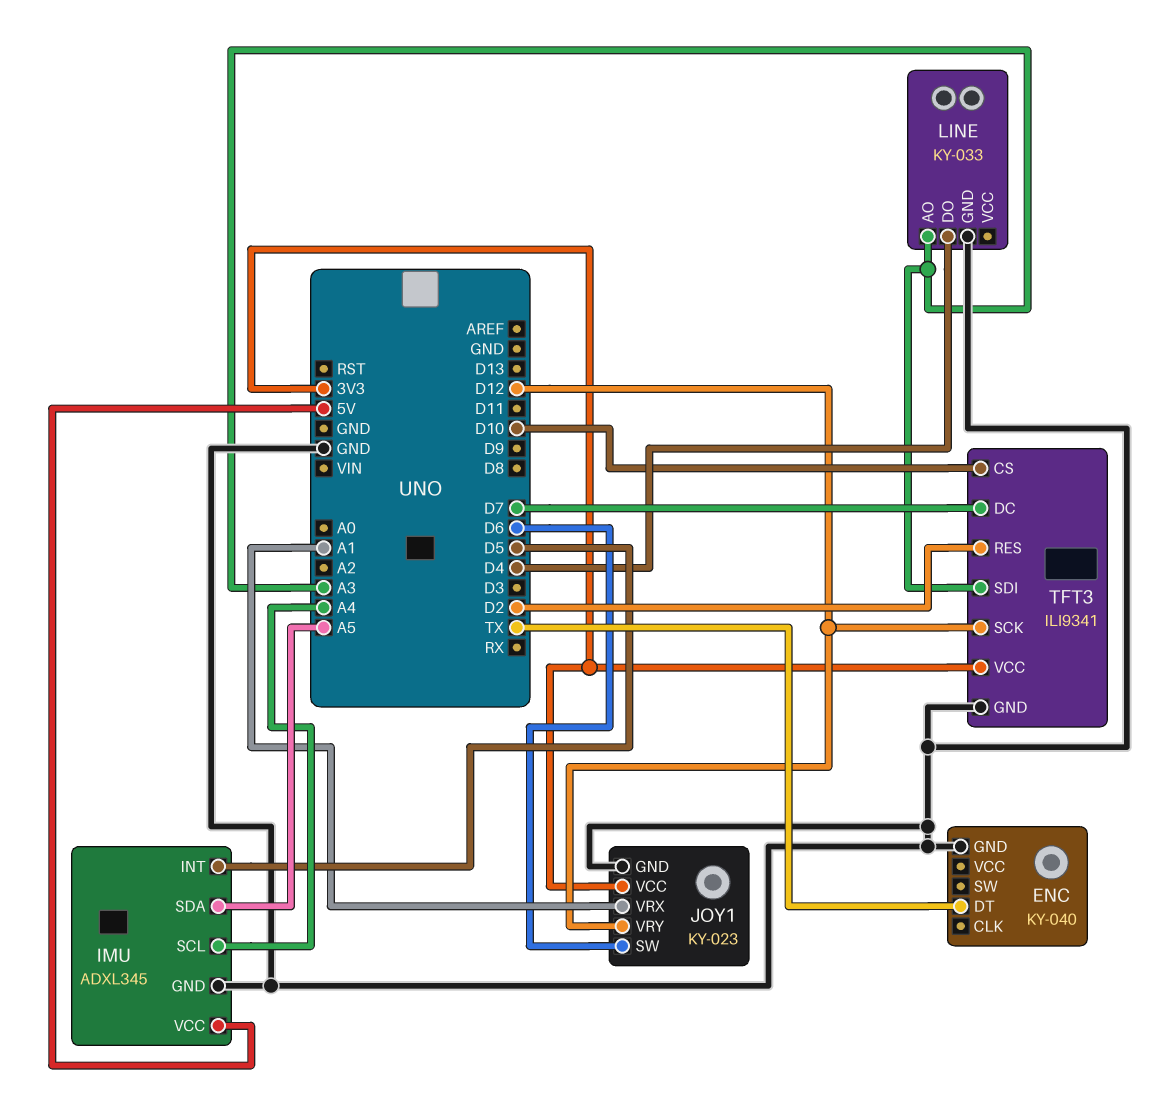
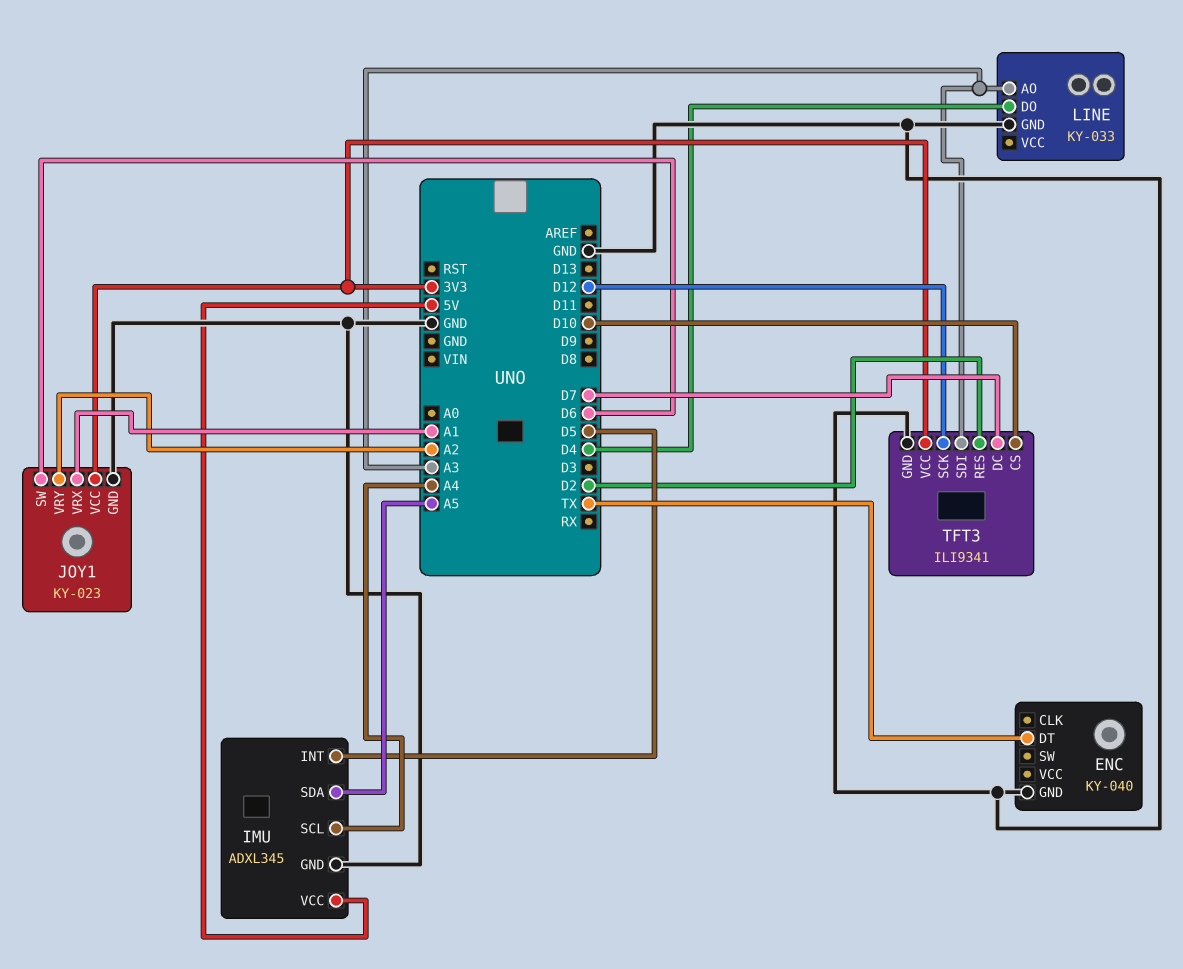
JOY1 pin VRY: D12 -> A2

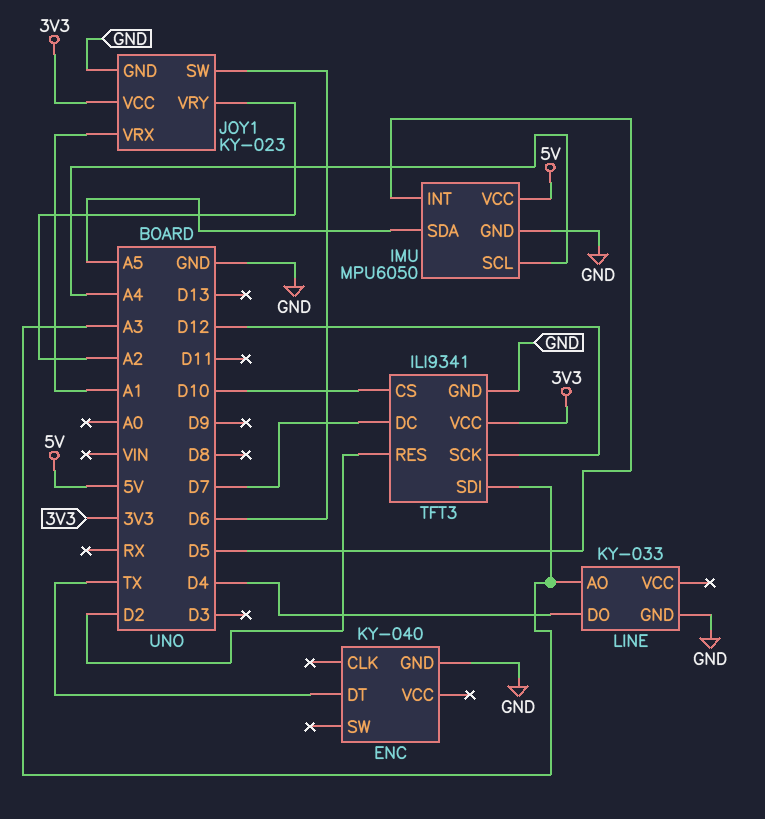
IMU: ADXL345 -> MPU6050

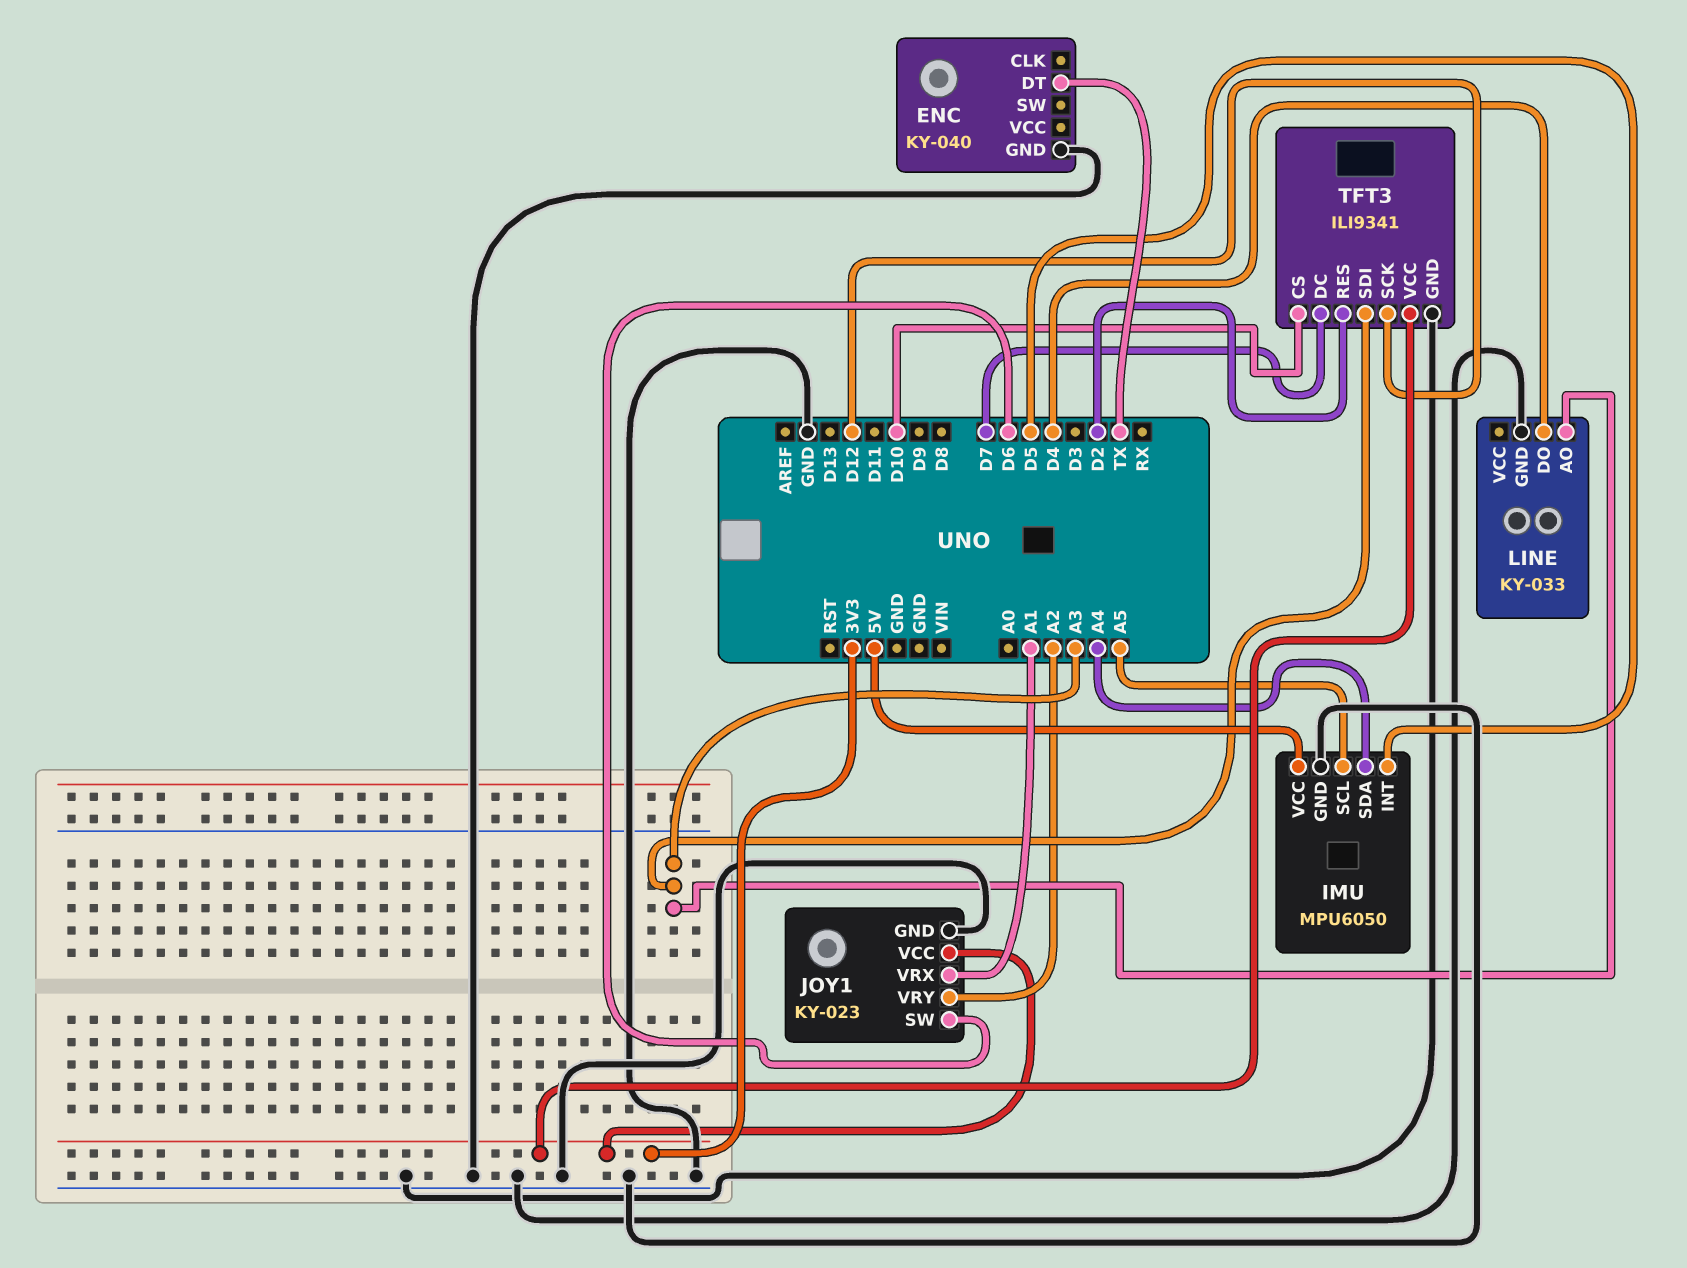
IMU pin SCL: A4 -> A5
IMU pin SDA: A5 -> A4

